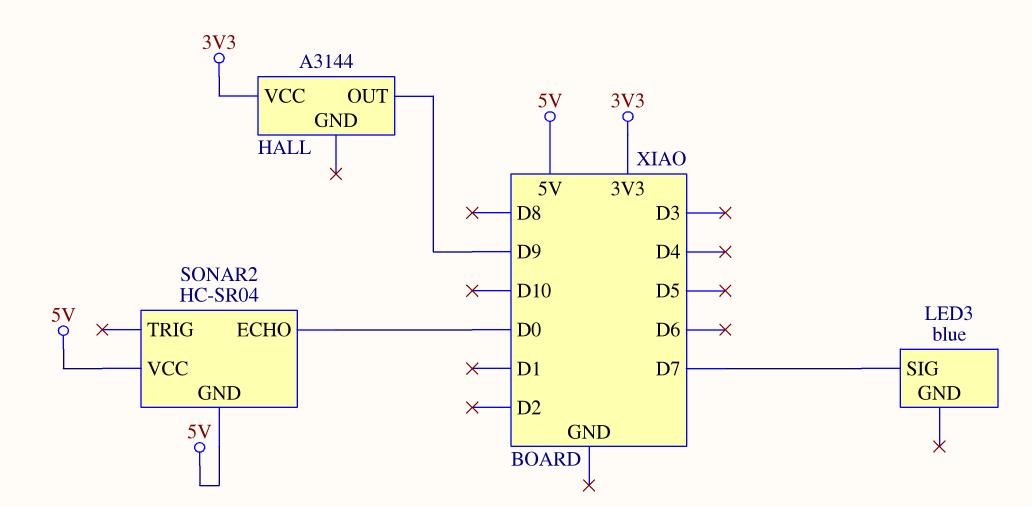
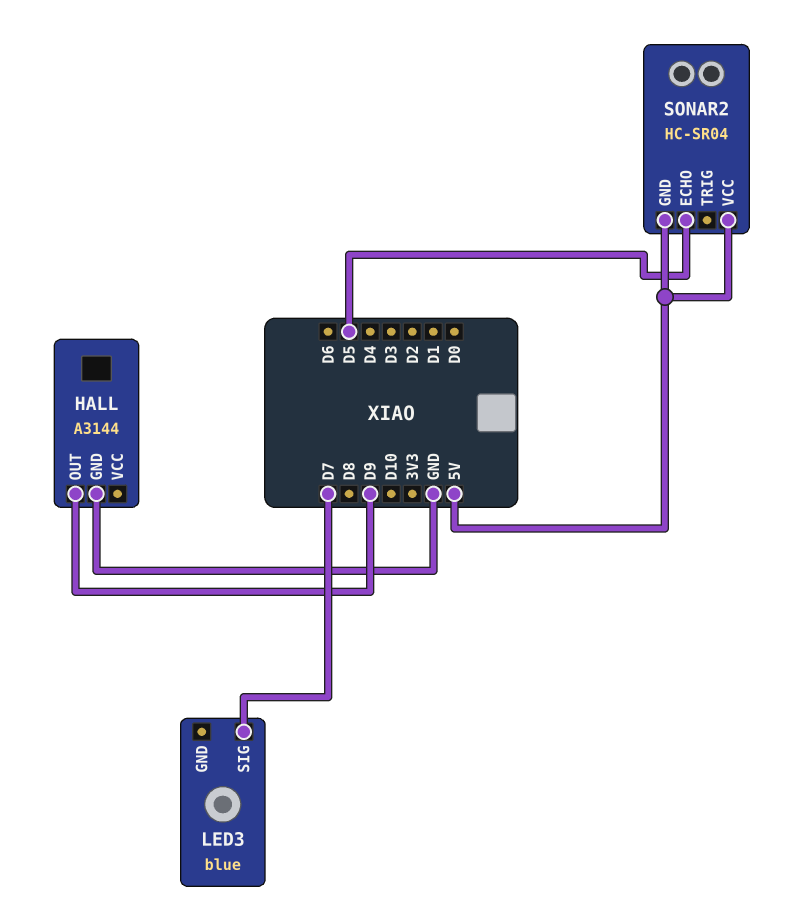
HALL pin GND: none -> GND
HALL pin VCC: 3V3 -> none
SONAR2 pin ECHO: D0 -> D5

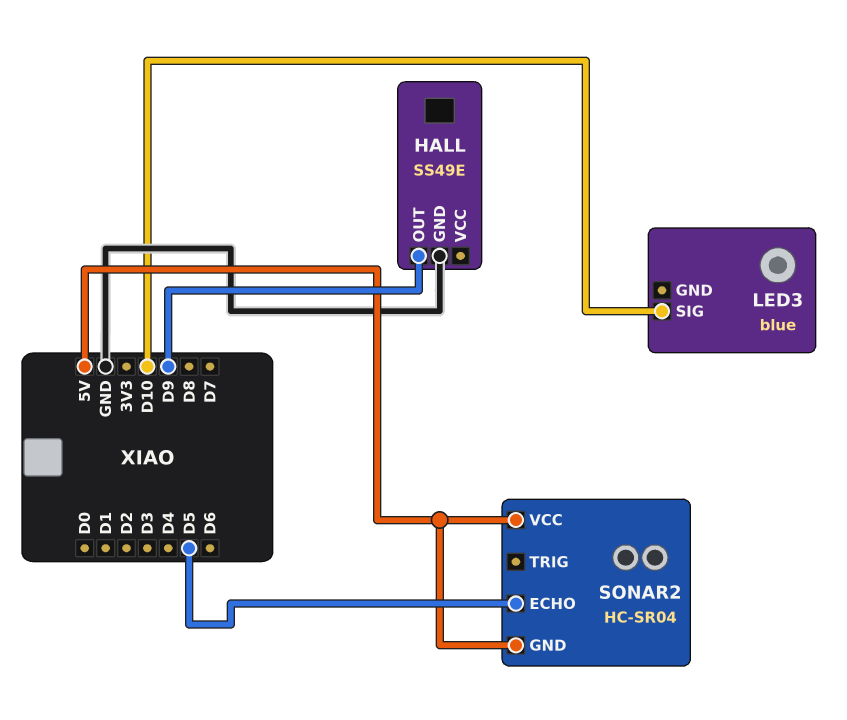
HALL: A3144 -> SS49E
LED3 pin SIG: D7 -> D10

